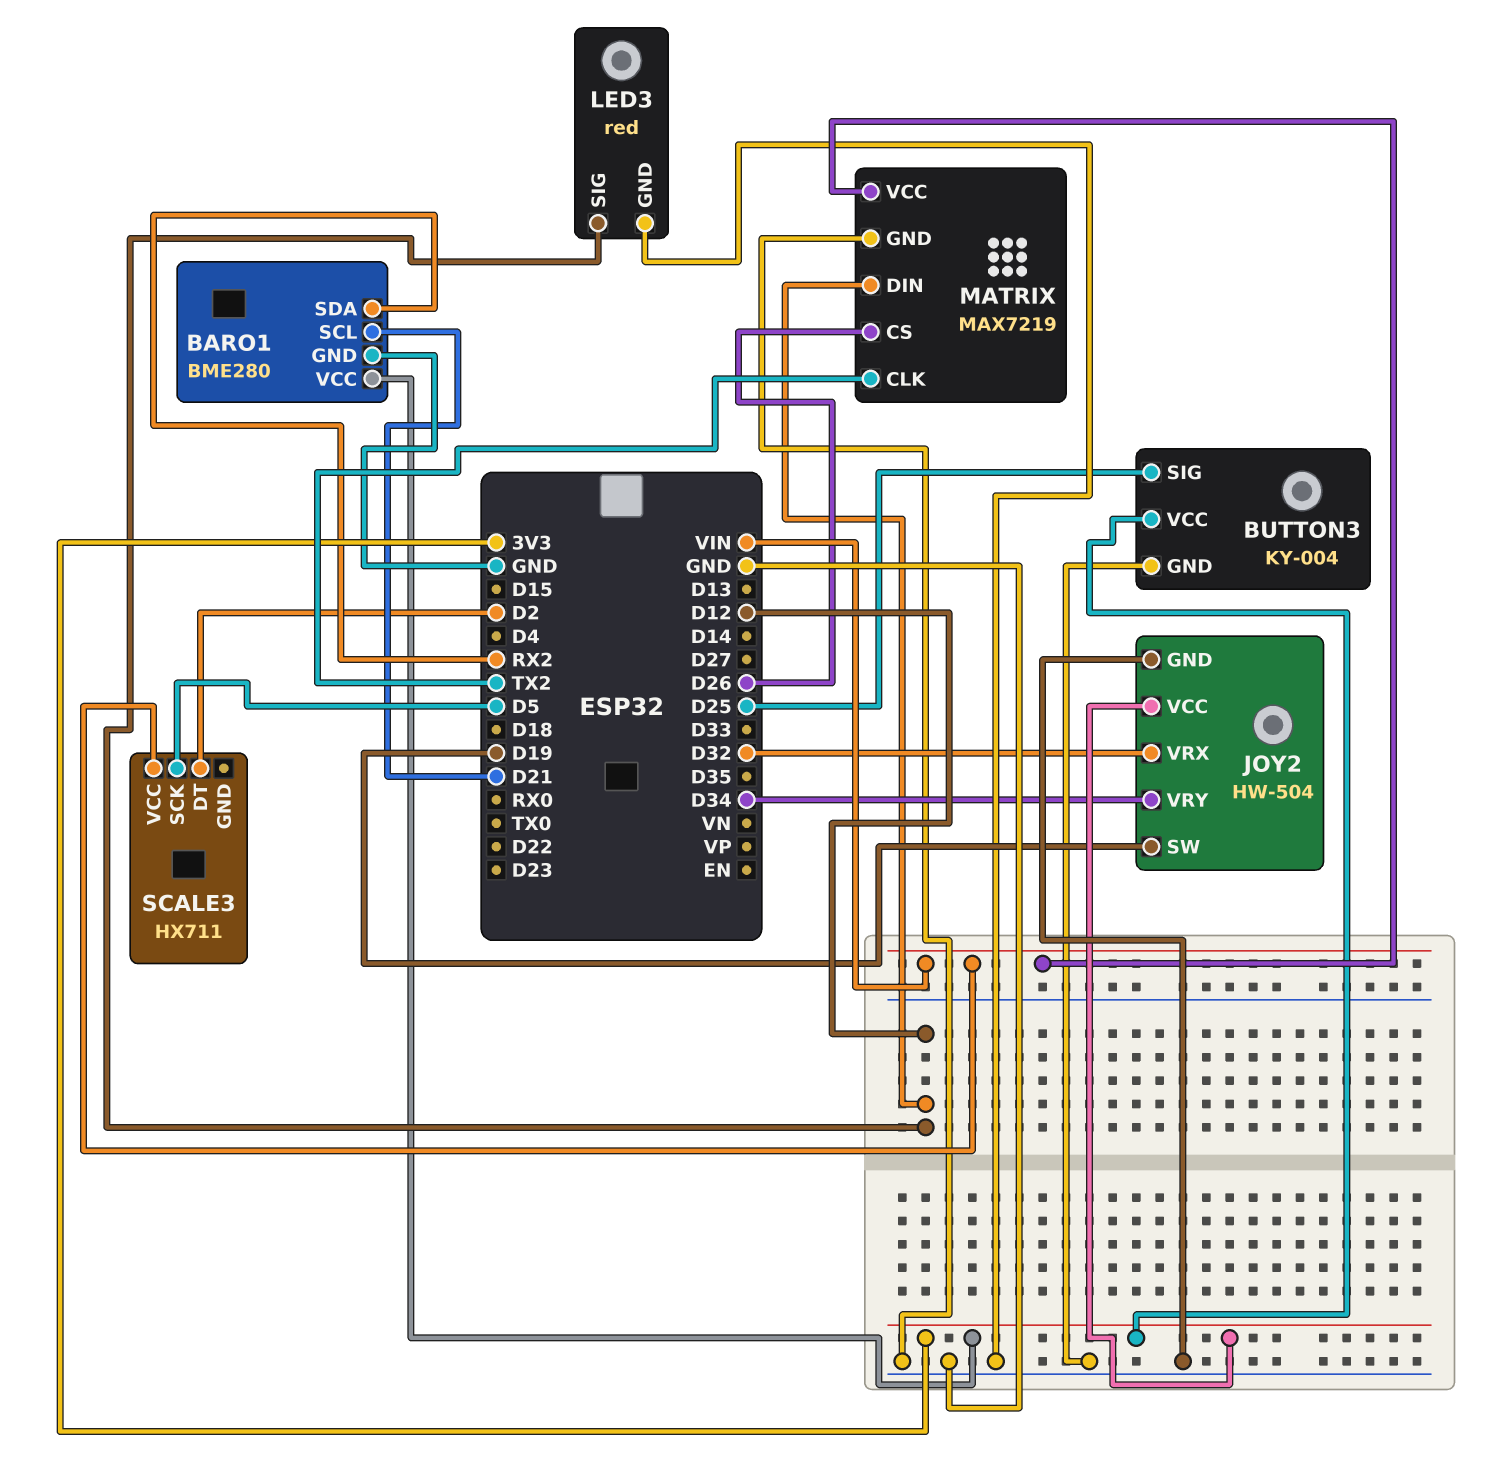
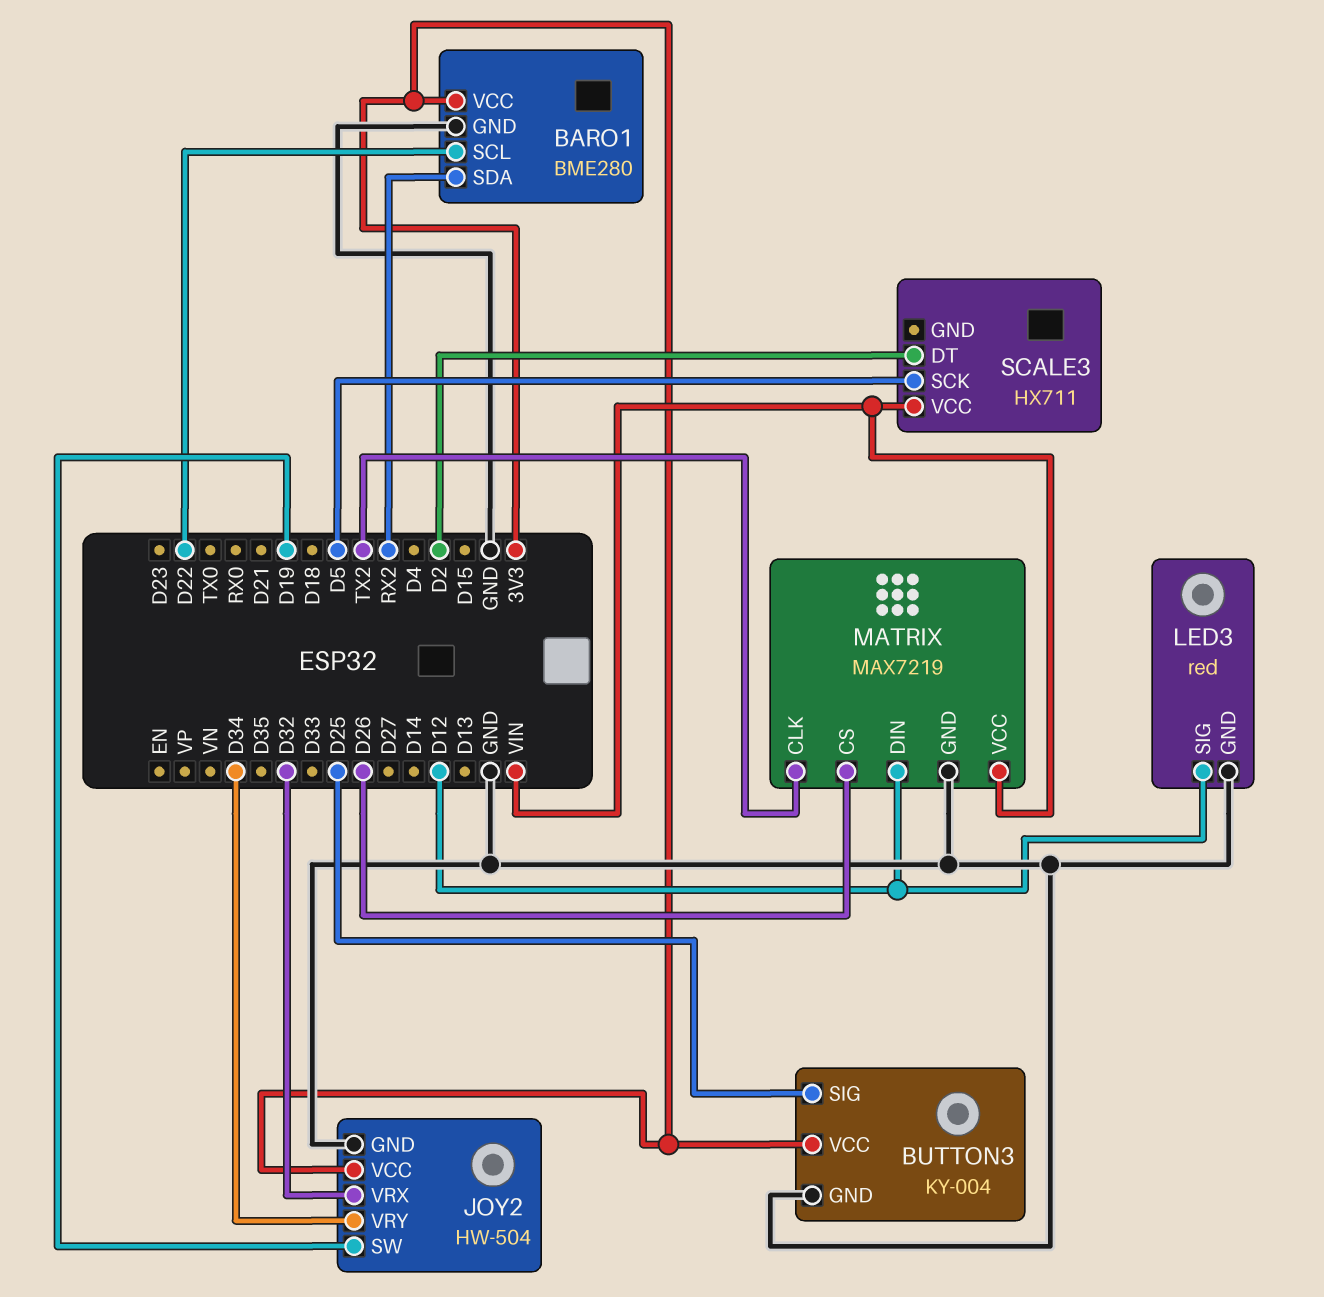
BARO1 pin SCL: D21 -> D22

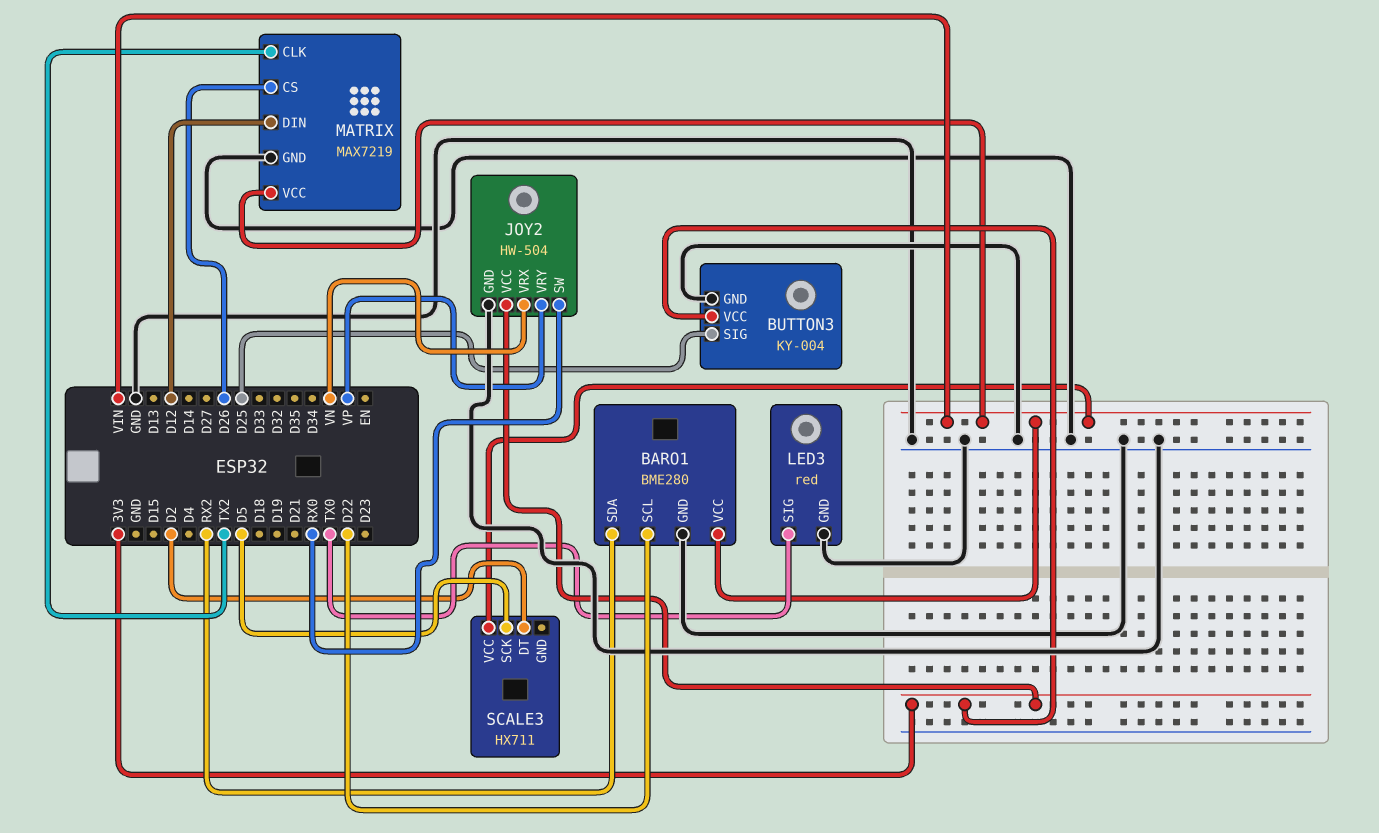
BARO1 pin VCC: 3V3 -> VIN
JOY2 pin SW: D19 -> RX0
JOY2 pin VRX: D32 -> VN
JOY2 pin VRY: D34 -> VP
LED3 pin SIG: D12 -> TX0

